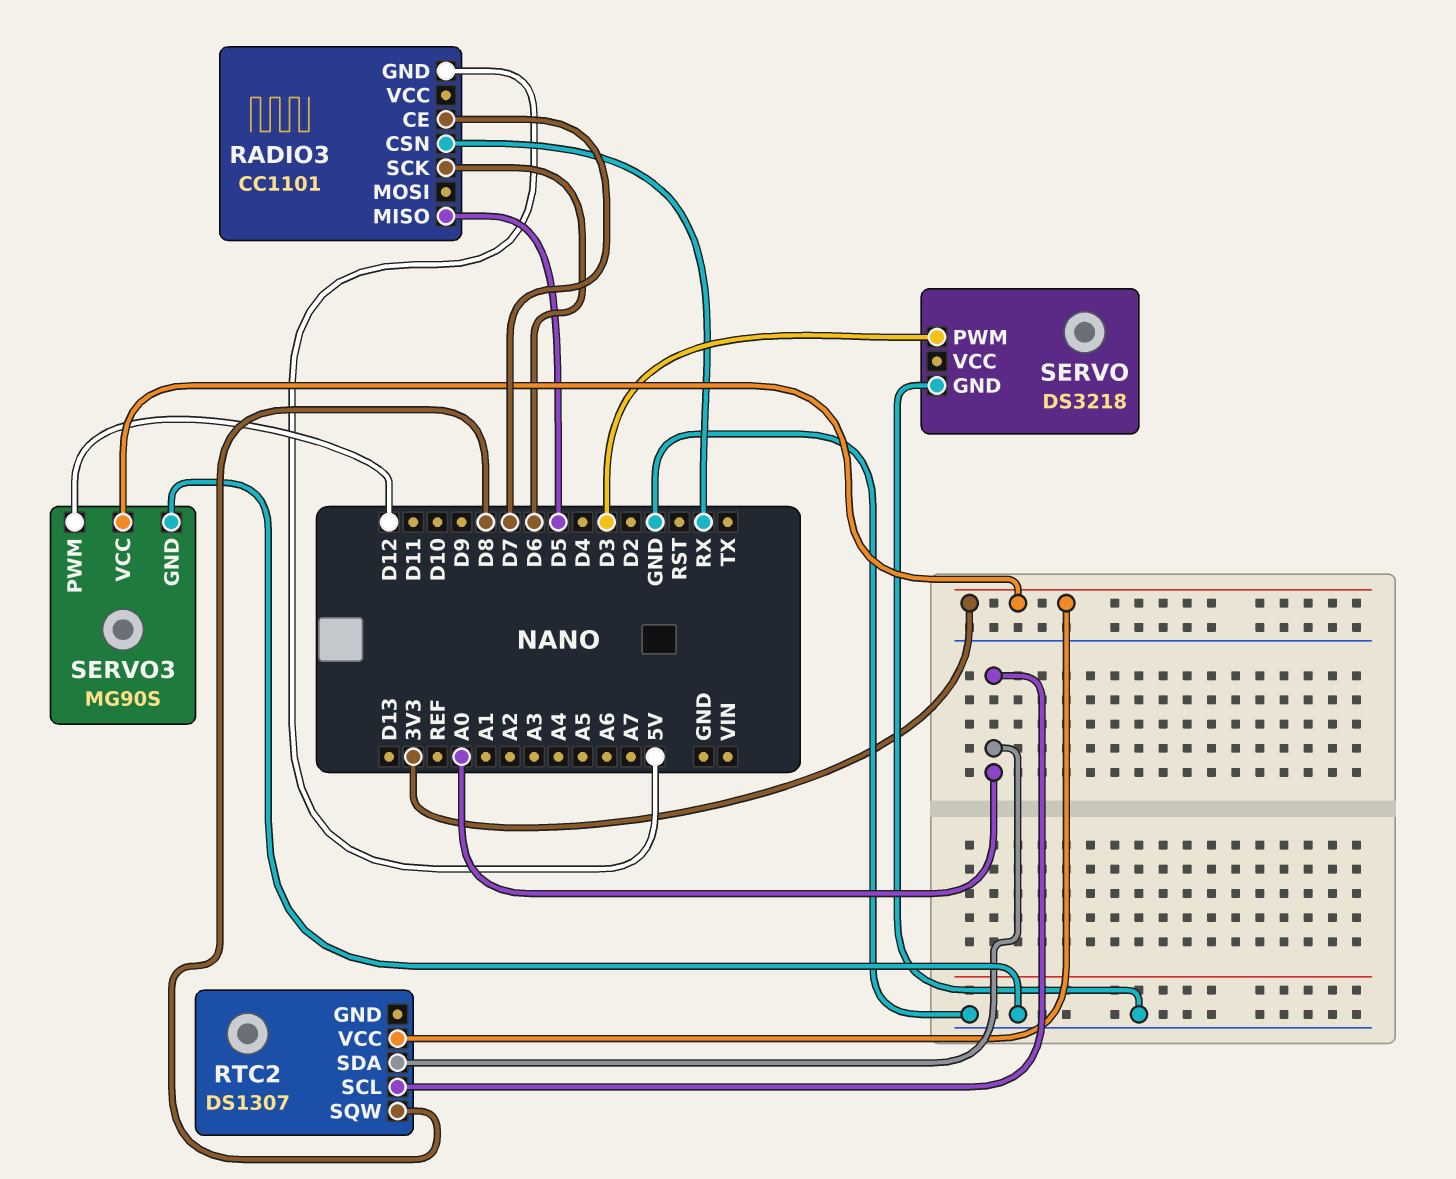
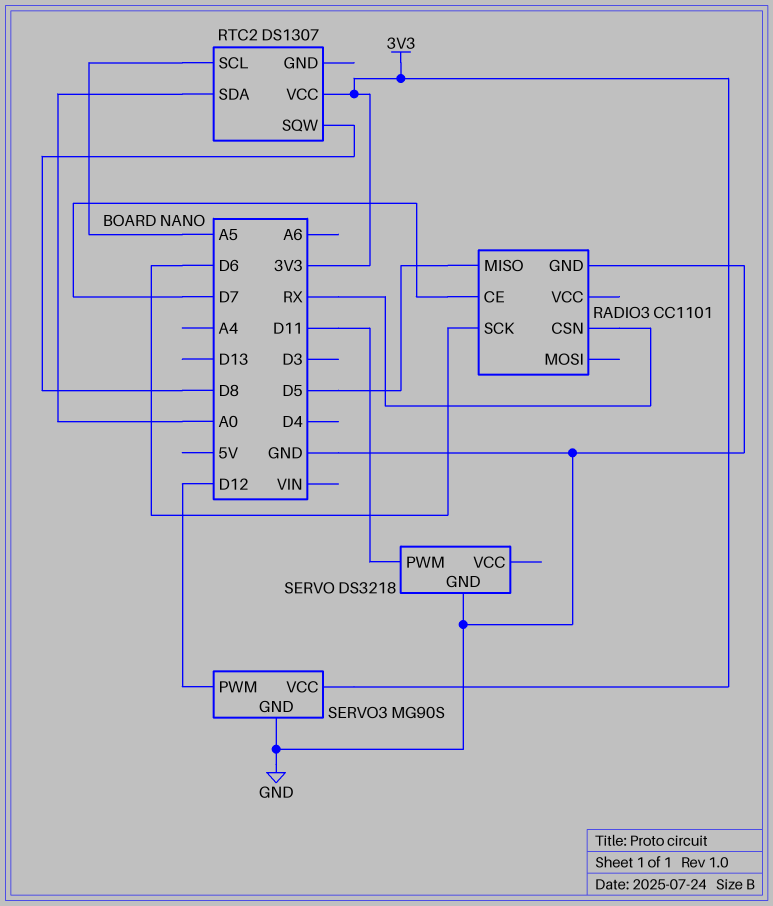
RADIO3 pin GND: 5V -> GND
RTC2 pin SCL: A0 -> A5
SERVO pin PWM: D3 -> D11

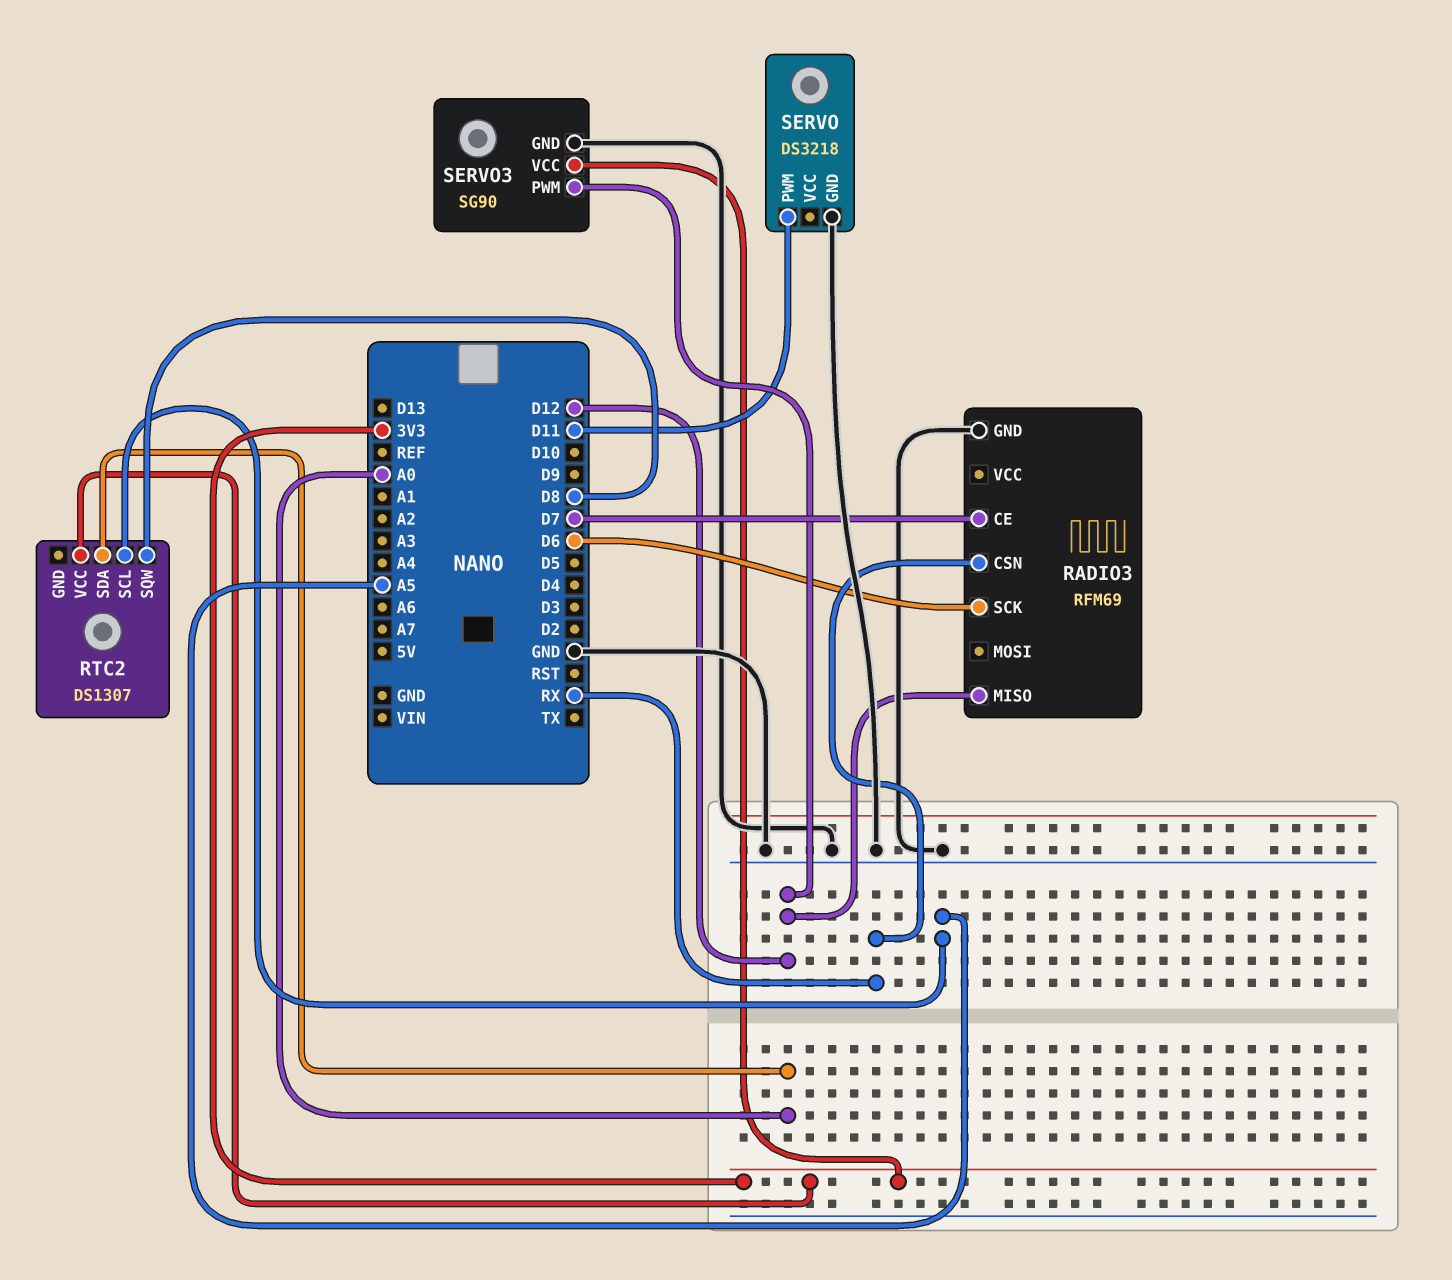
RADIO3: CC1101 -> RFM69
RADIO3 pin MISO: D5 -> D12
SERVO3: MG90S -> SG90

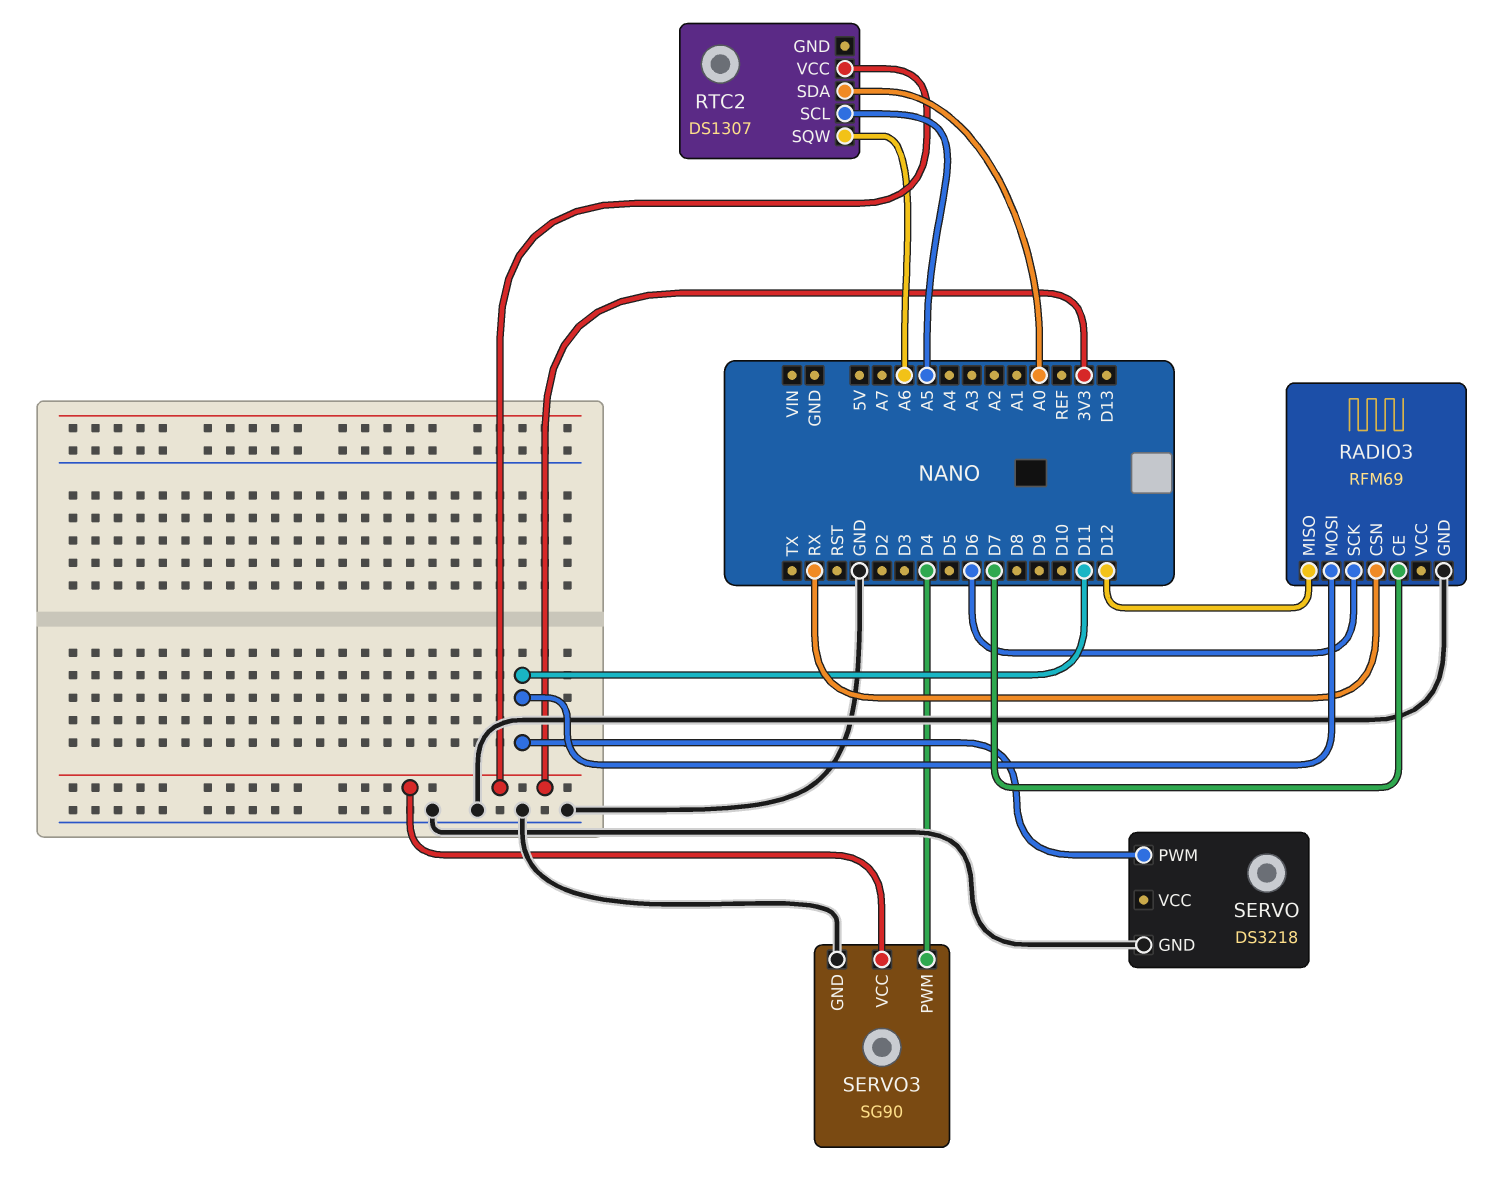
RADIO3 pin MOSI: none -> D11
RTC2 pin SQW: D8 -> A6
SERVO3 pin PWM: D12 -> D4

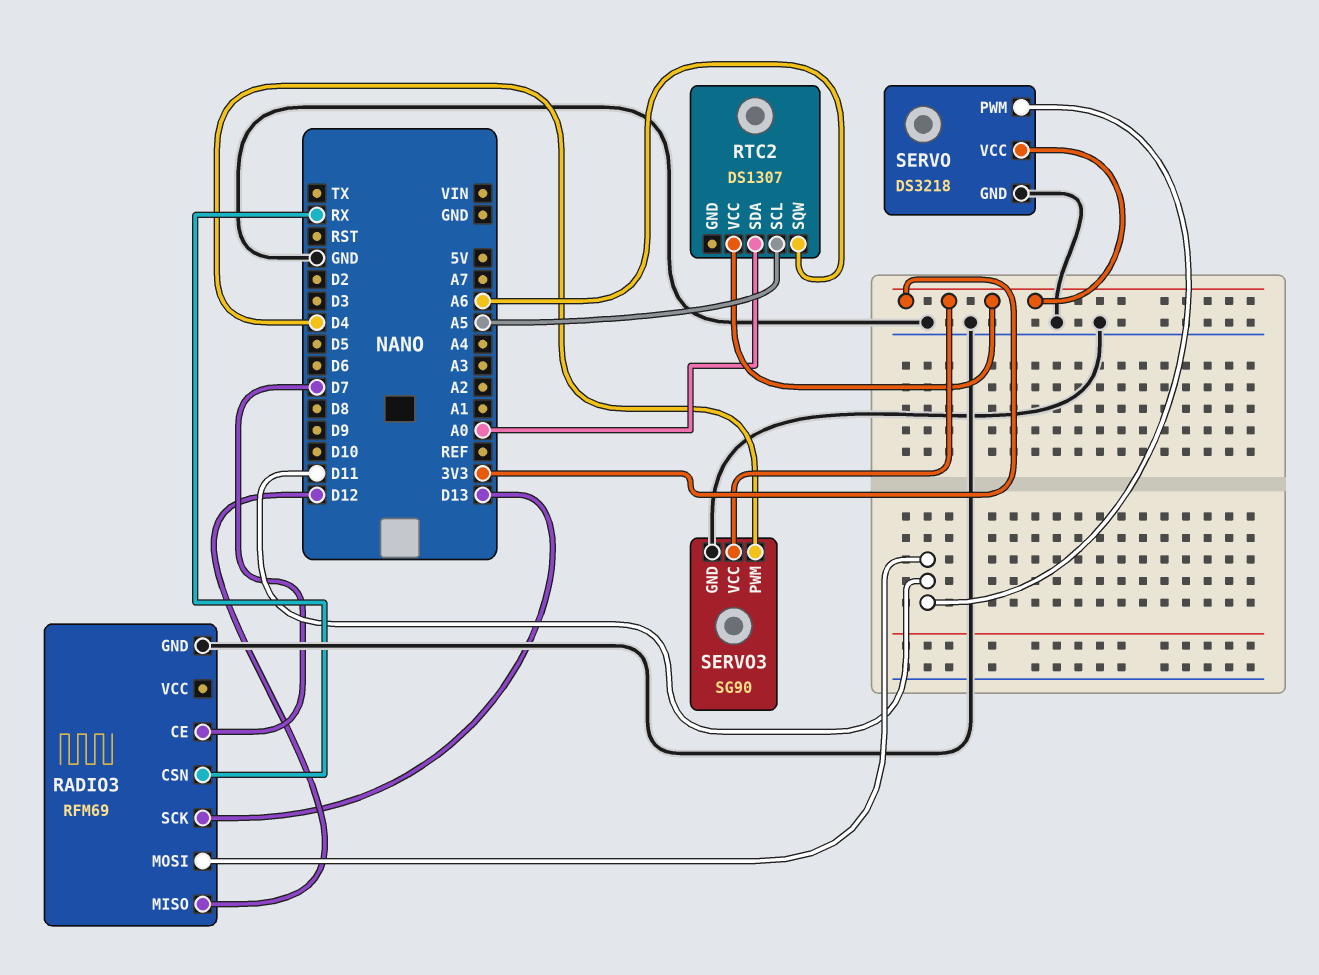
RADIO3 pin SCK: D6 -> D13
SERVO pin VCC: none -> 3V3

